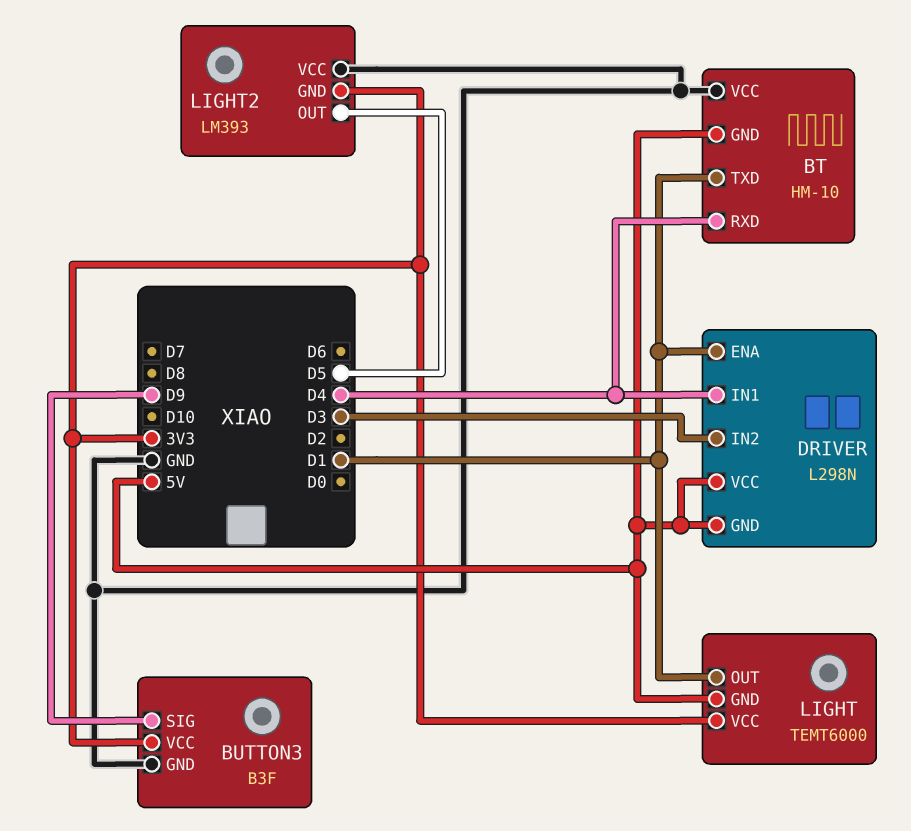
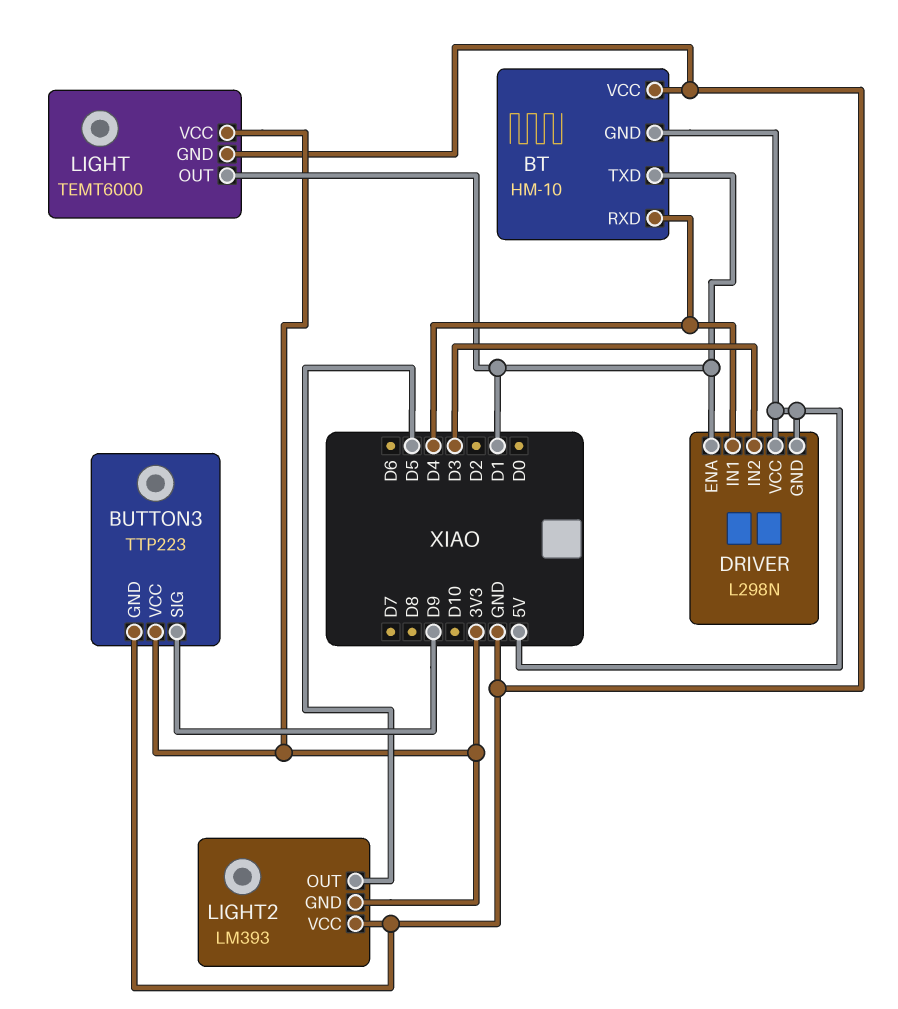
BUTTON3: B3F -> TTP223
LIGHT pin GND: 5V -> GND

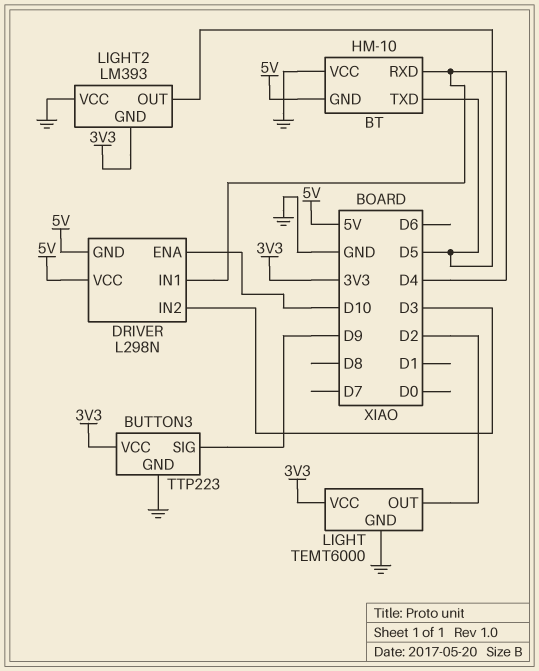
BT pin TXD: D1 -> D5
DRIVER pin ENA: D1 -> D10
LIGHT pin OUT: D1 -> D2

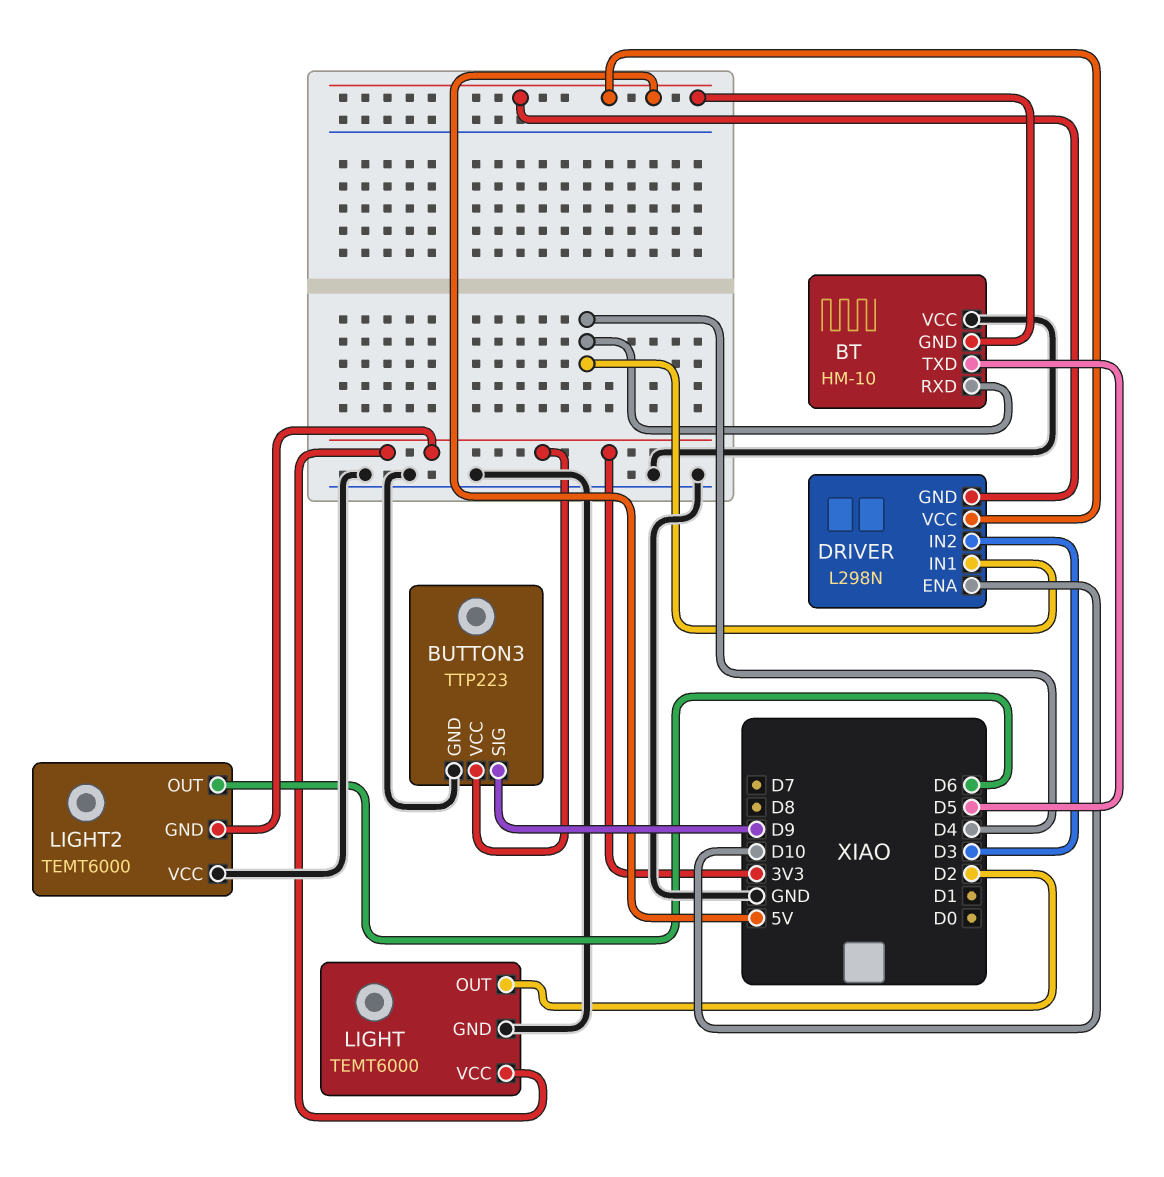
LIGHT2: LM393 -> TEMT6000
LIGHT2 pin OUT: D5 -> D6

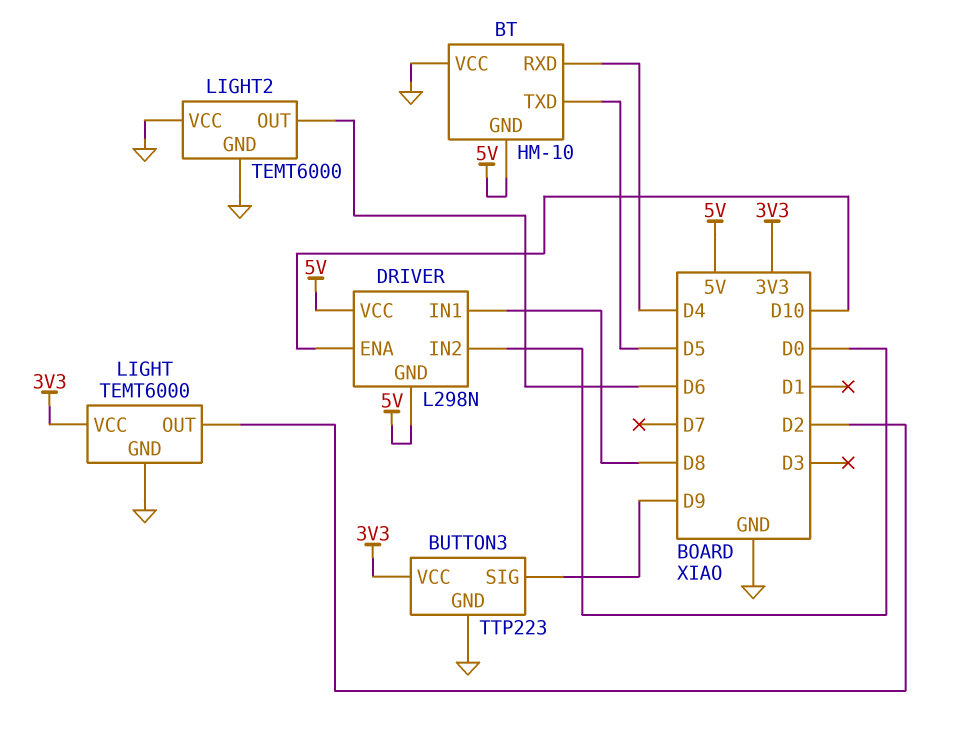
DRIVER pin IN1: D4 -> D8
DRIVER pin IN2: D3 -> D0
LIGHT2 pin GND: 3V3 -> GND

